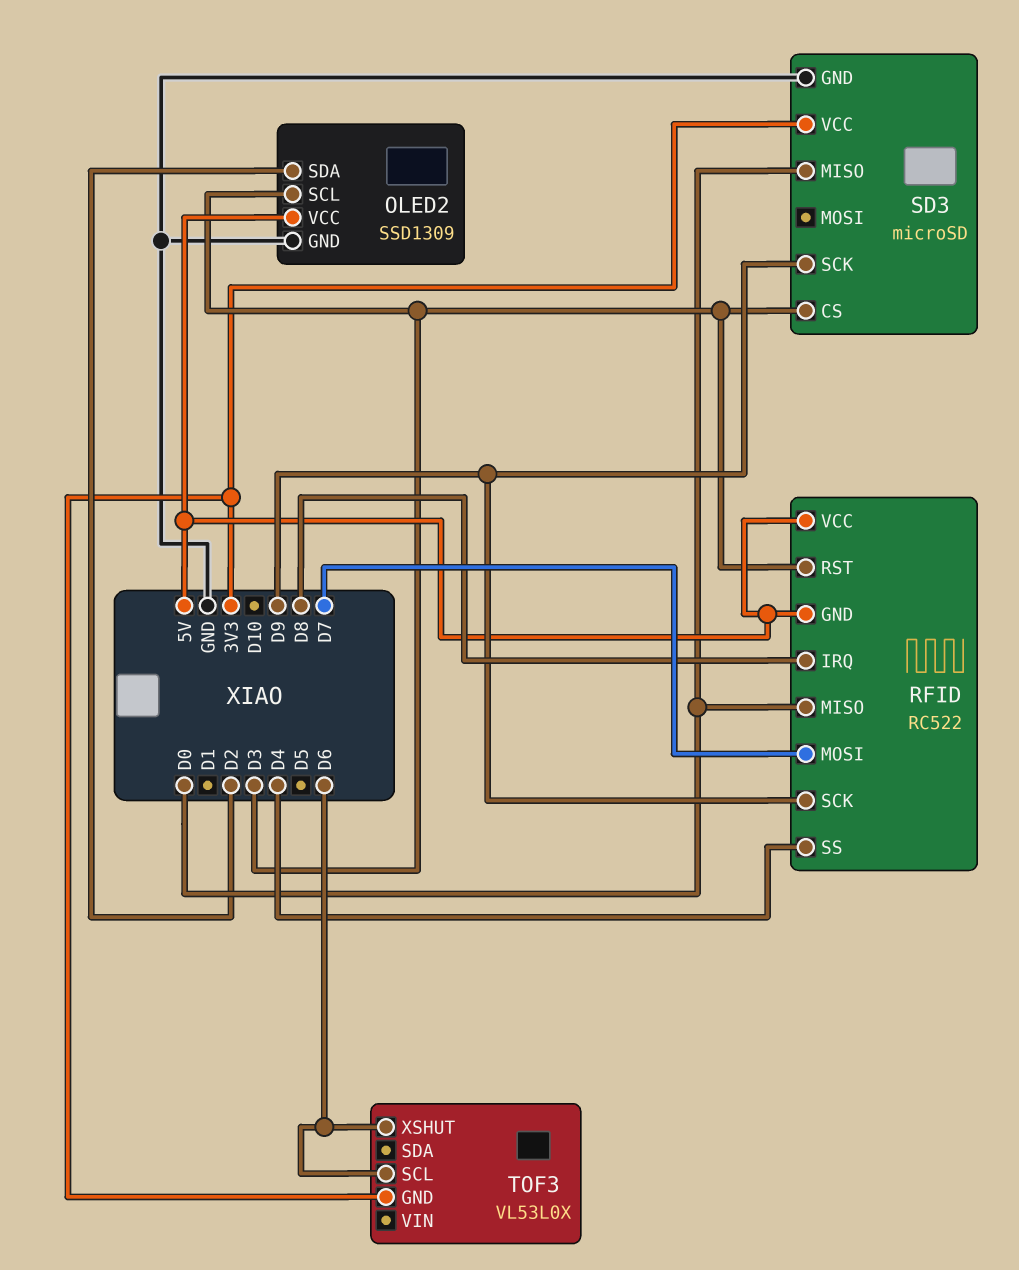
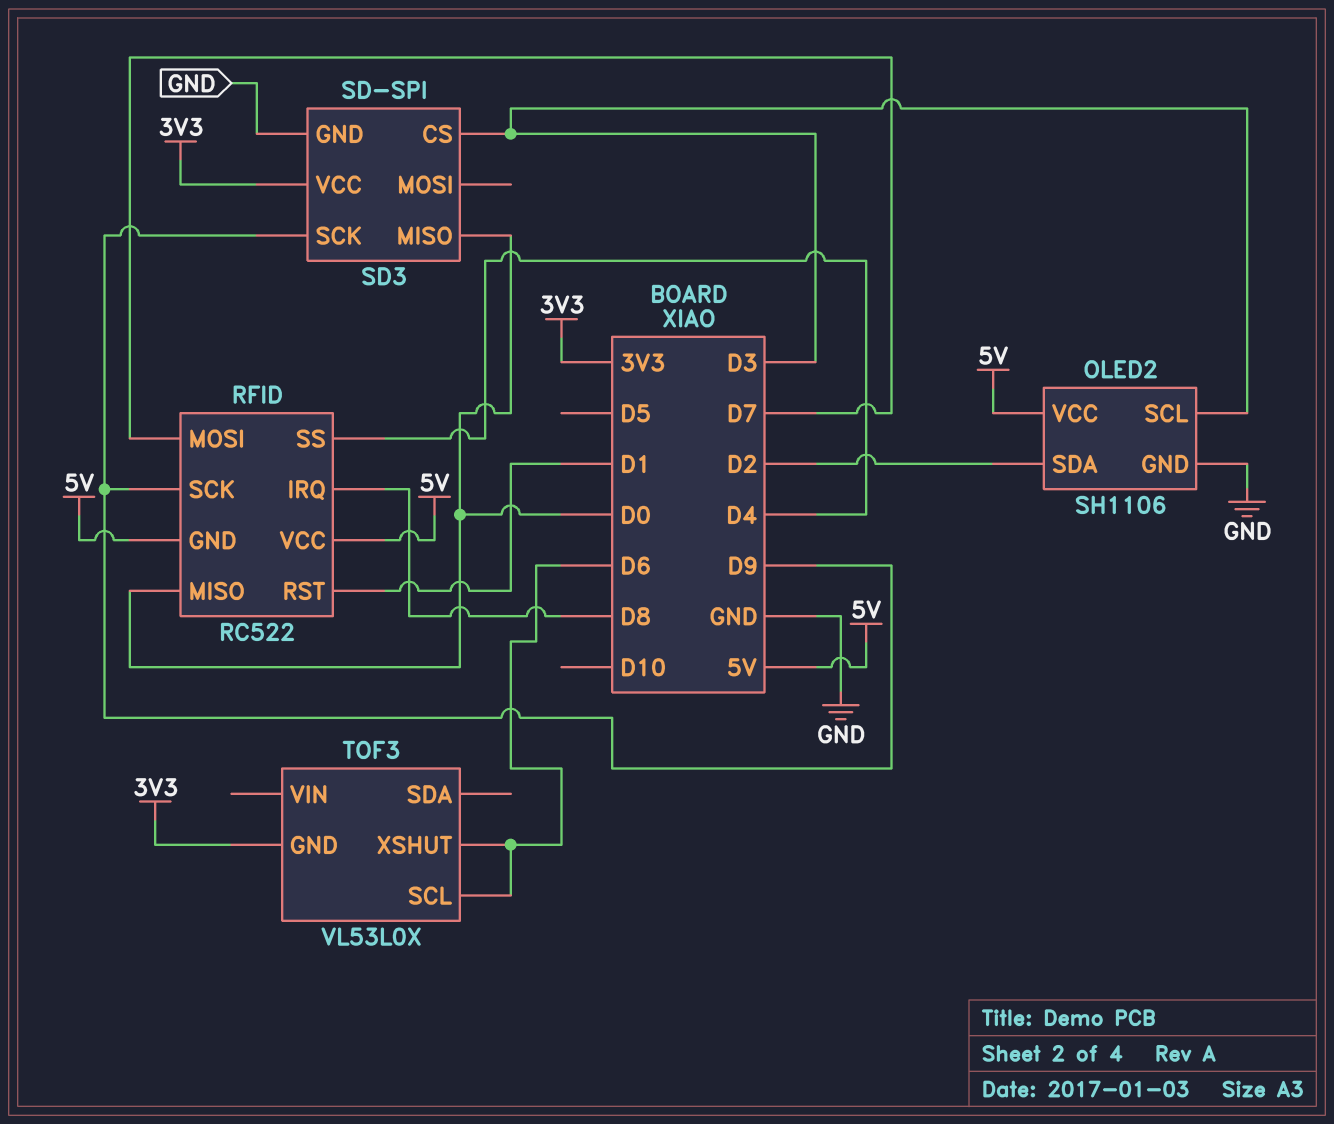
OLED2: SSD1309 -> SH1106
RFID pin RST: D3 -> D1
SD3: microSD -> SD-SPI

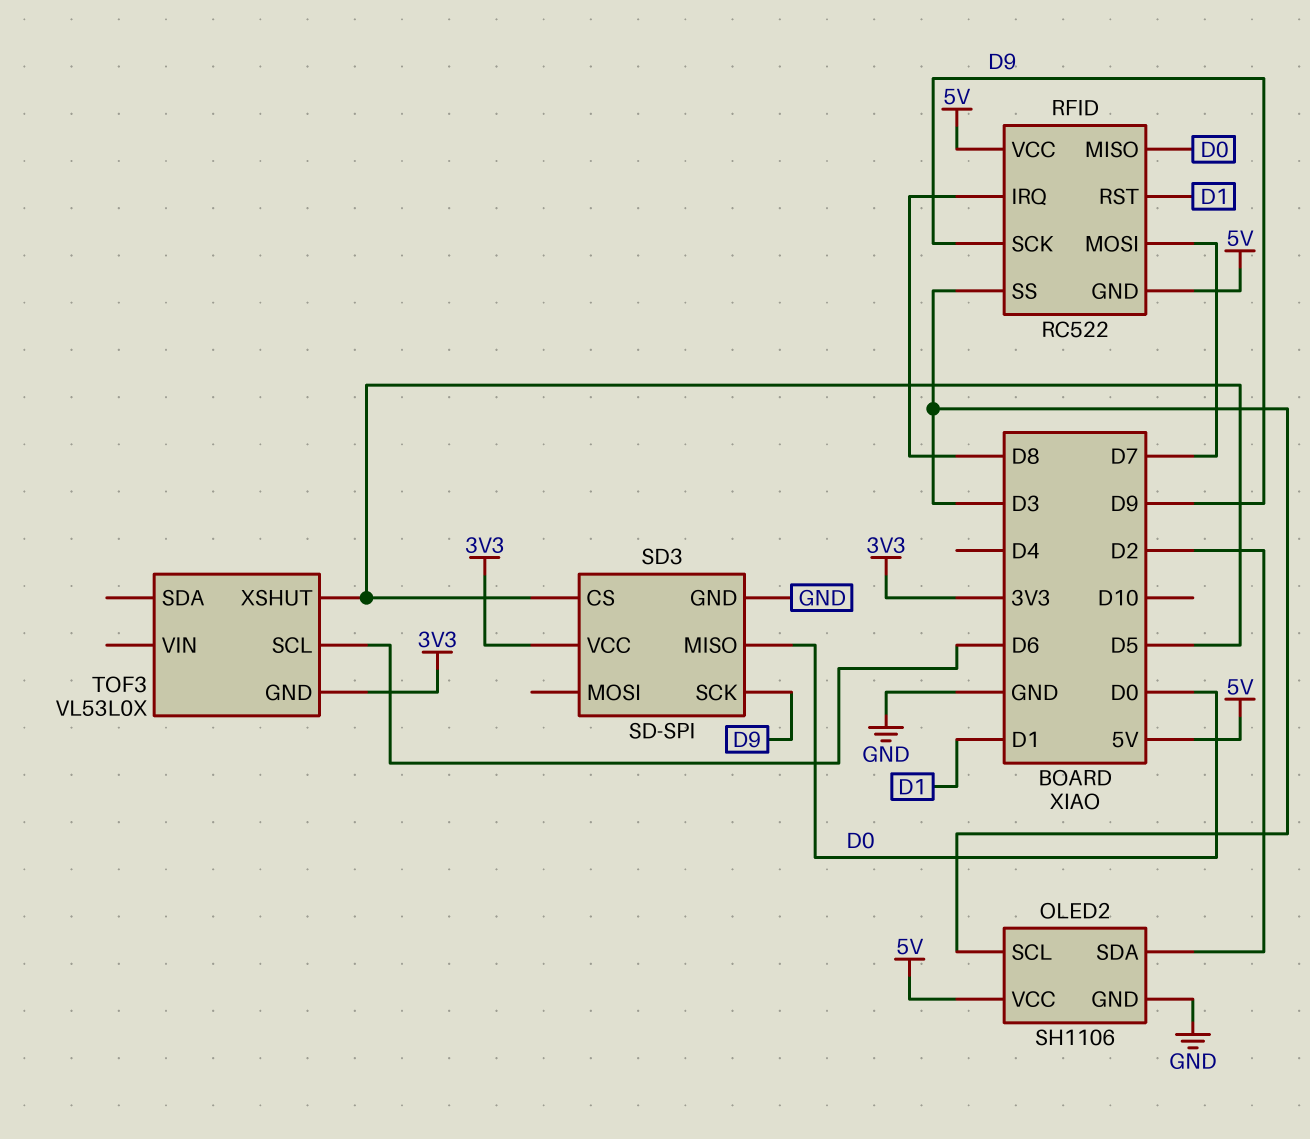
RFID pin SS: D4 -> D3
SD3 pin CS: D3 -> D5
TOF3 pin XSHUT: D6 -> D5

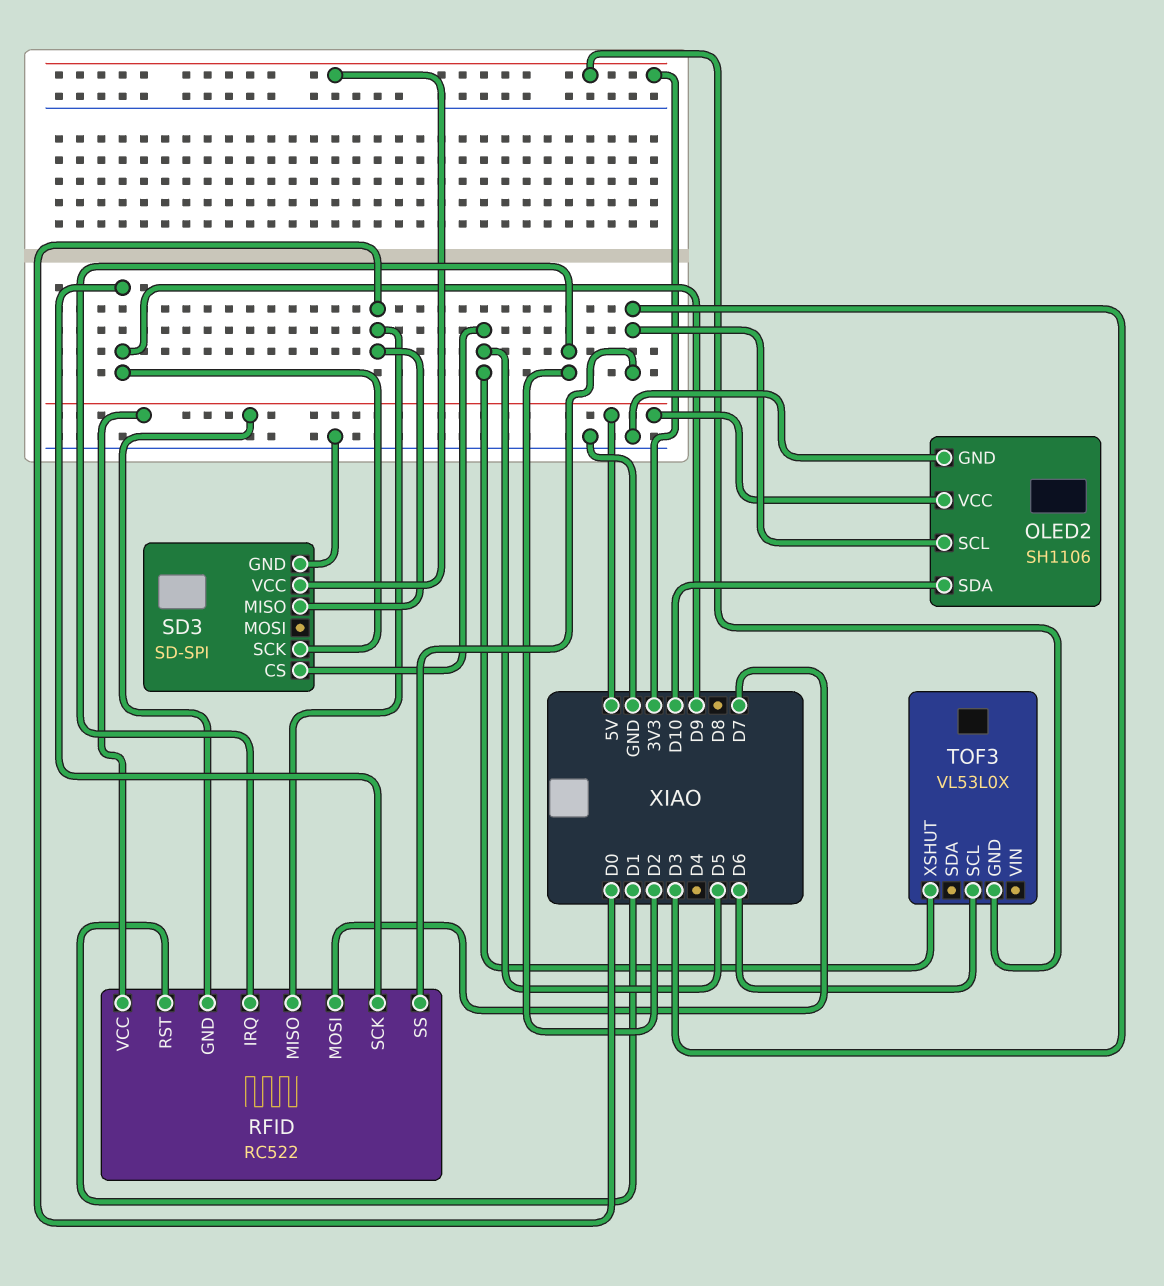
OLED2 pin SDA: D2 -> D10
RFID pin IRQ: D8 -> D2

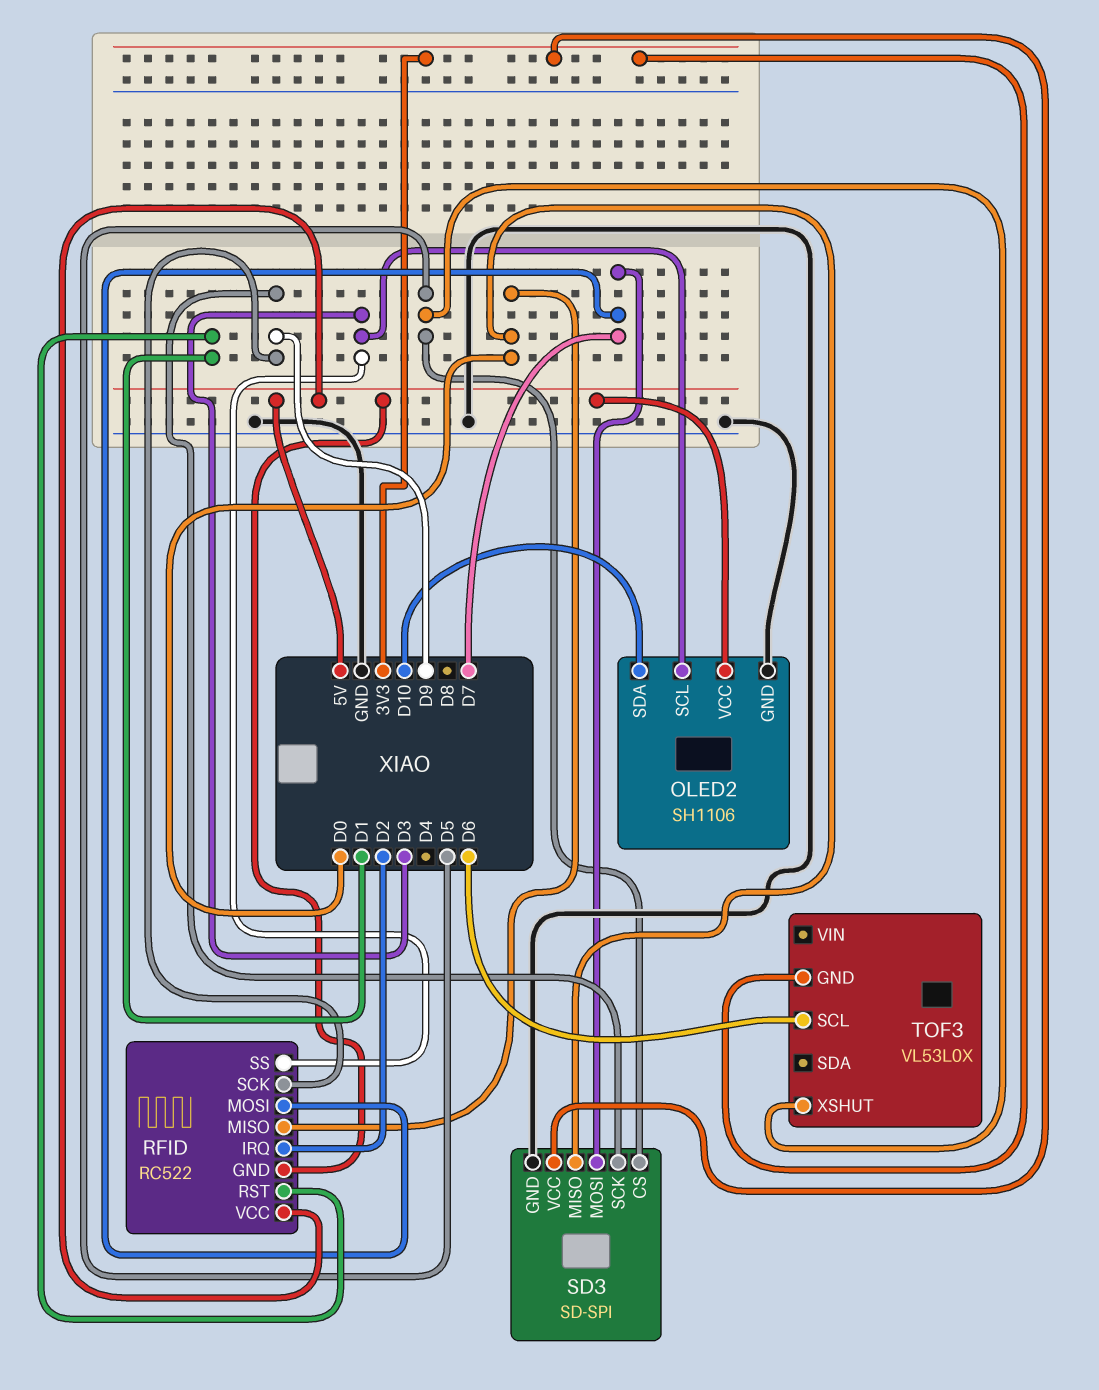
SD3 pin MOSI: none -> D7

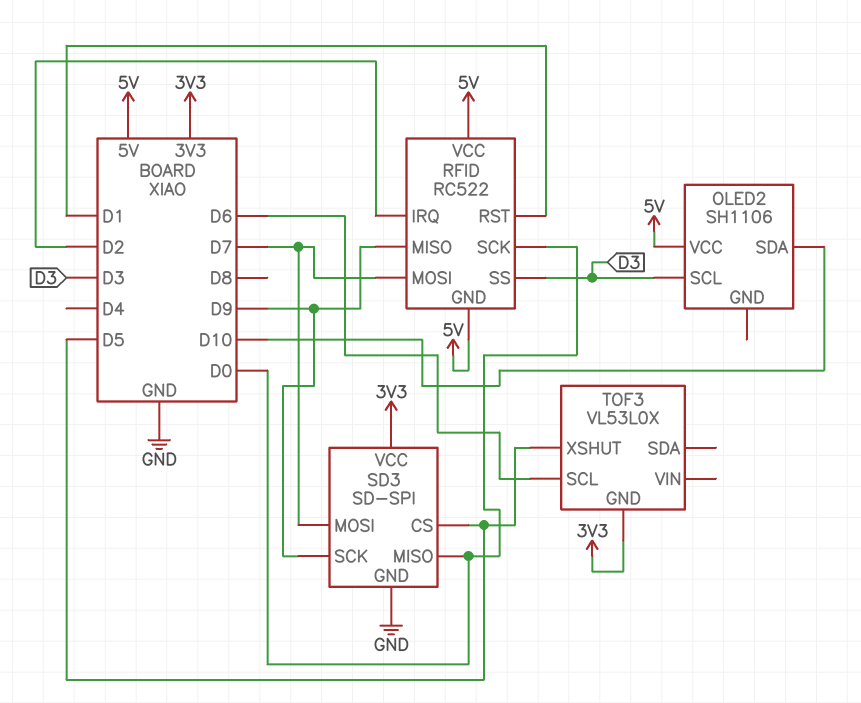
OLED2 pin GND: GND -> none
RFID pin MISO: D0 -> D9
RFID pin SCK: D9 -> D0

